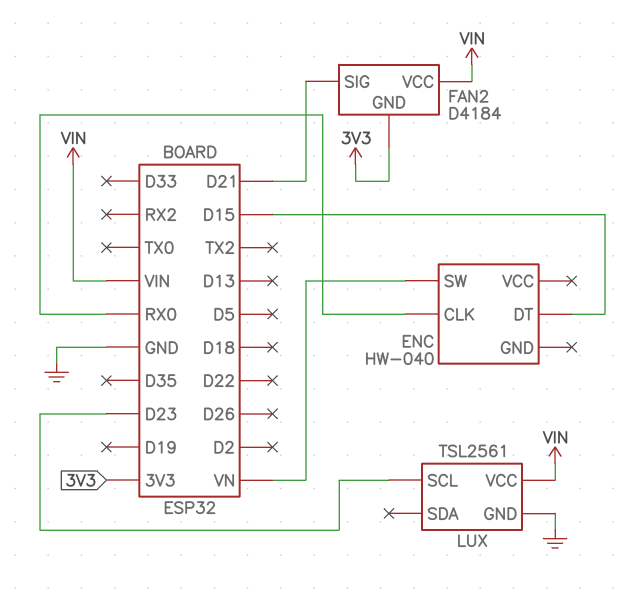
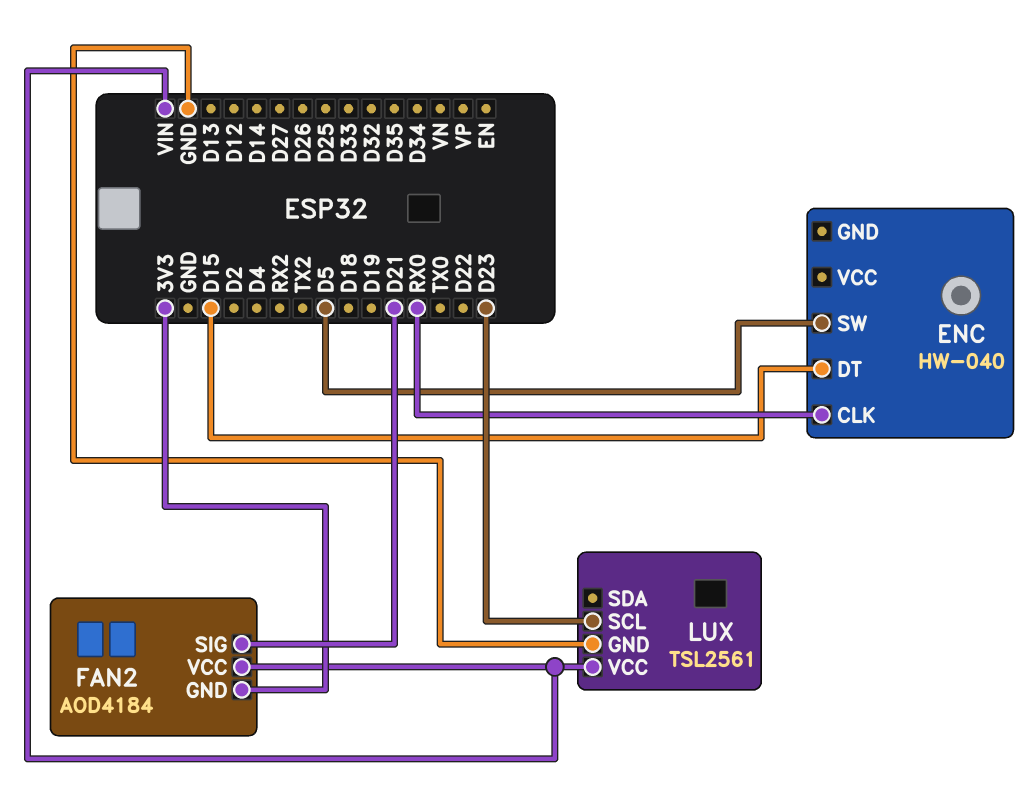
ENC pin SW: VN -> D5
FAN2: D4184 -> AOD4184

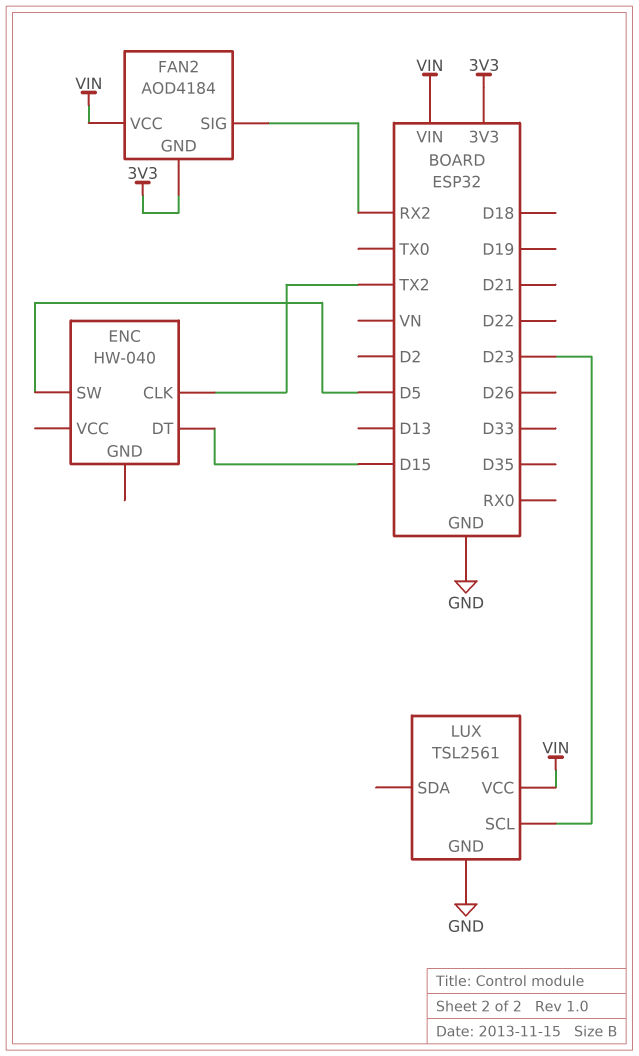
ENC pin CLK: RX0 -> TX2
FAN2 pin SIG: D21 -> RX2

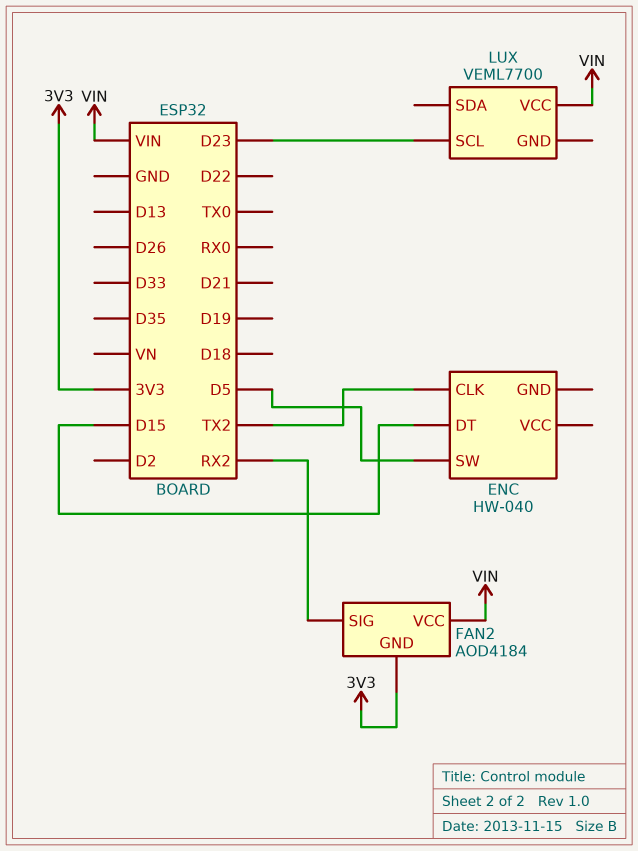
LUX: TSL2561 -> VEML7700
LUX pin GND: GND -> none

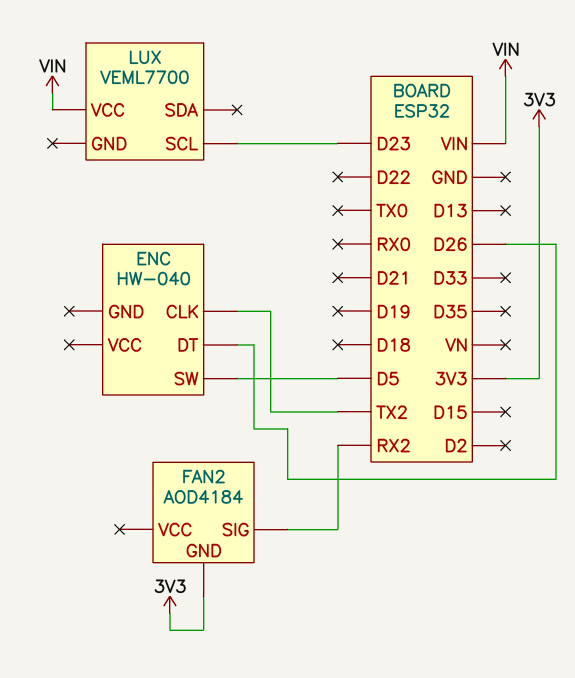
ENC pin DT: D15 -> D26
FAN2 pin VCC: VIN -> none

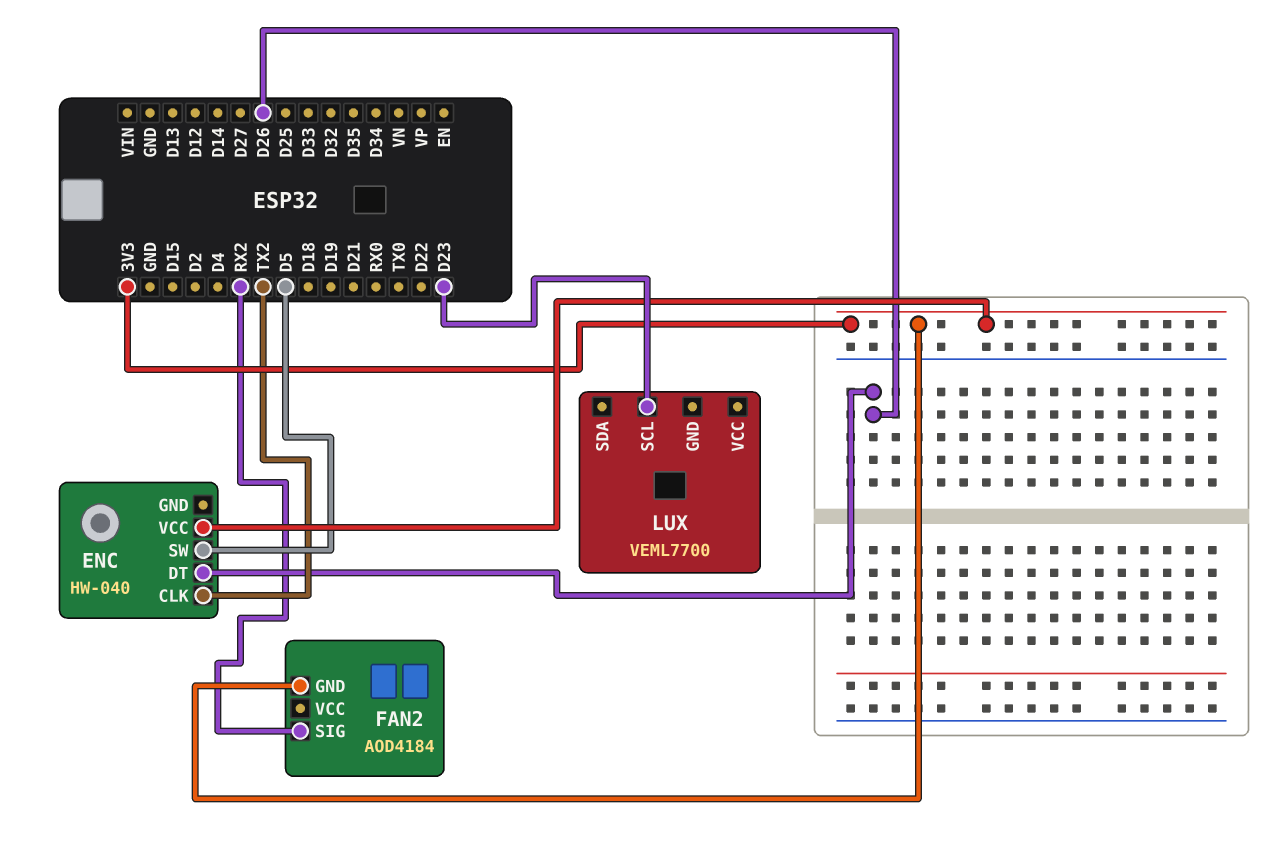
ENC pin VCC: none -> 3V3
LUX pin VCC: VIN -> none

